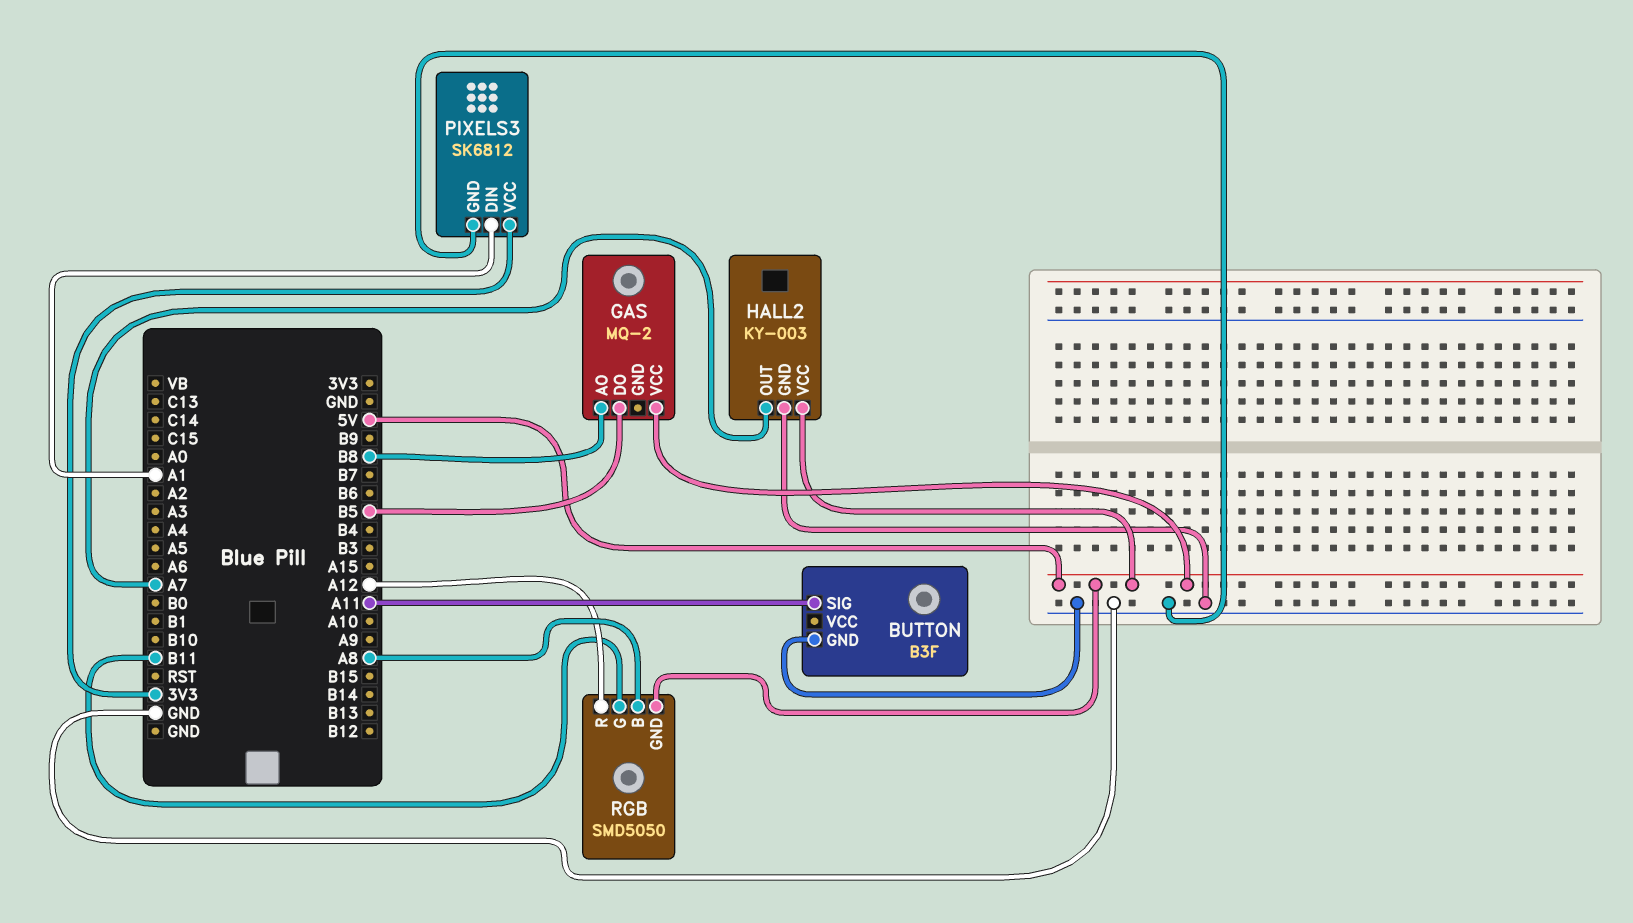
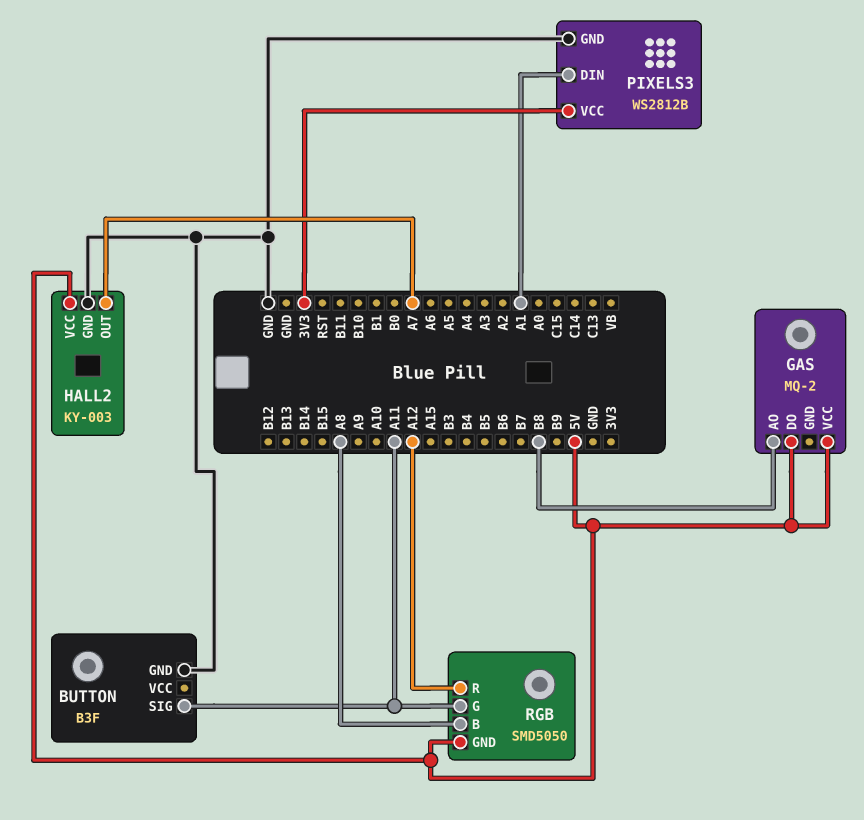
GAS pin DO: B5 -> 5V
PIXELS3: SK6812 -> WS2812B
RGB pin G: B11 -> A11

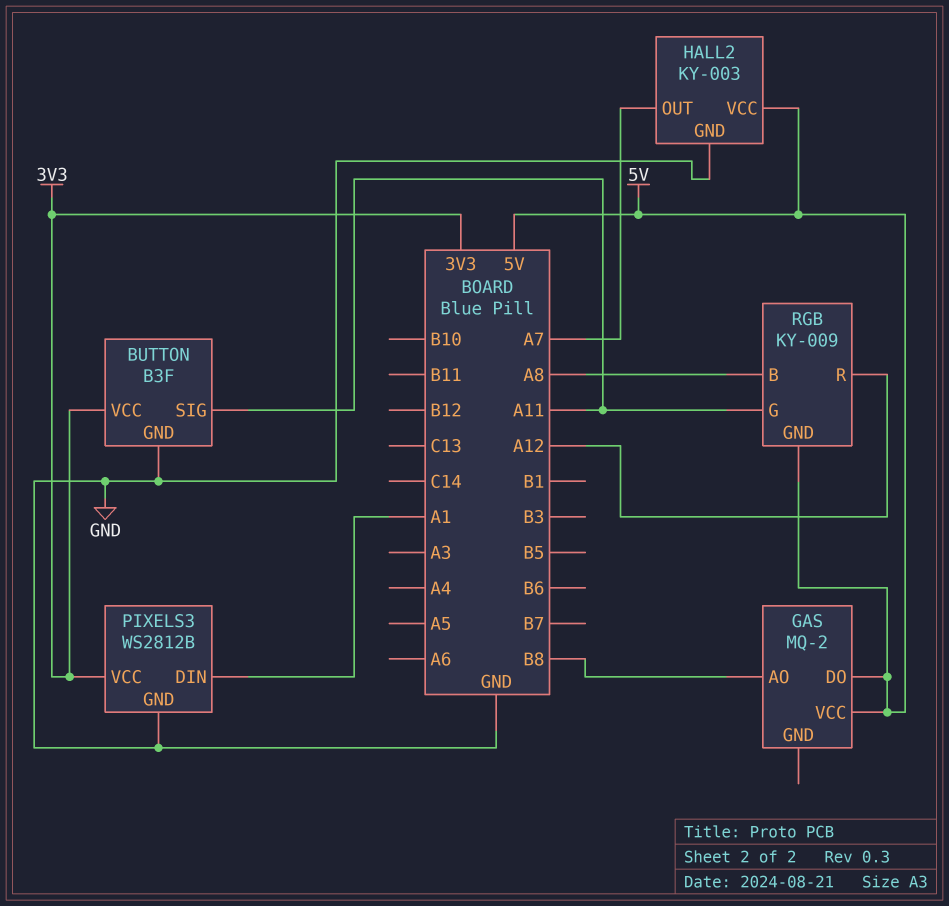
BUTTON pin VCC: none -> 3V3
RGB: SMD5050 -> KY-009

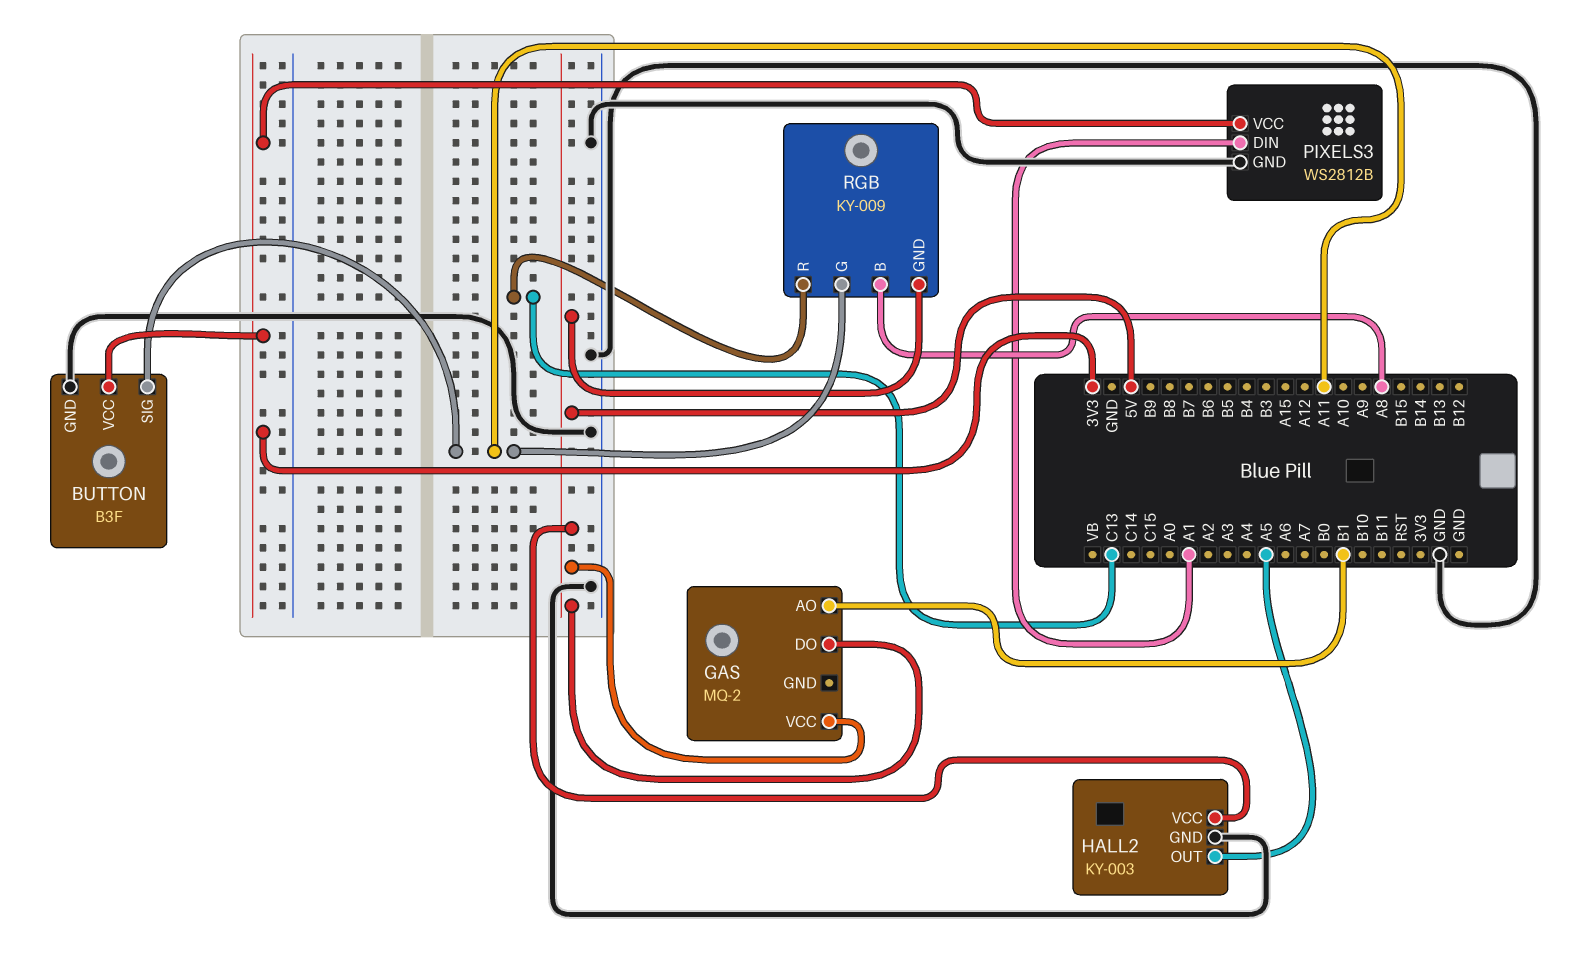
GAS pin AO: B8 -> B1
HALL2 pin OUT: A7 -> A5
RGB pin R: A12 -> C13

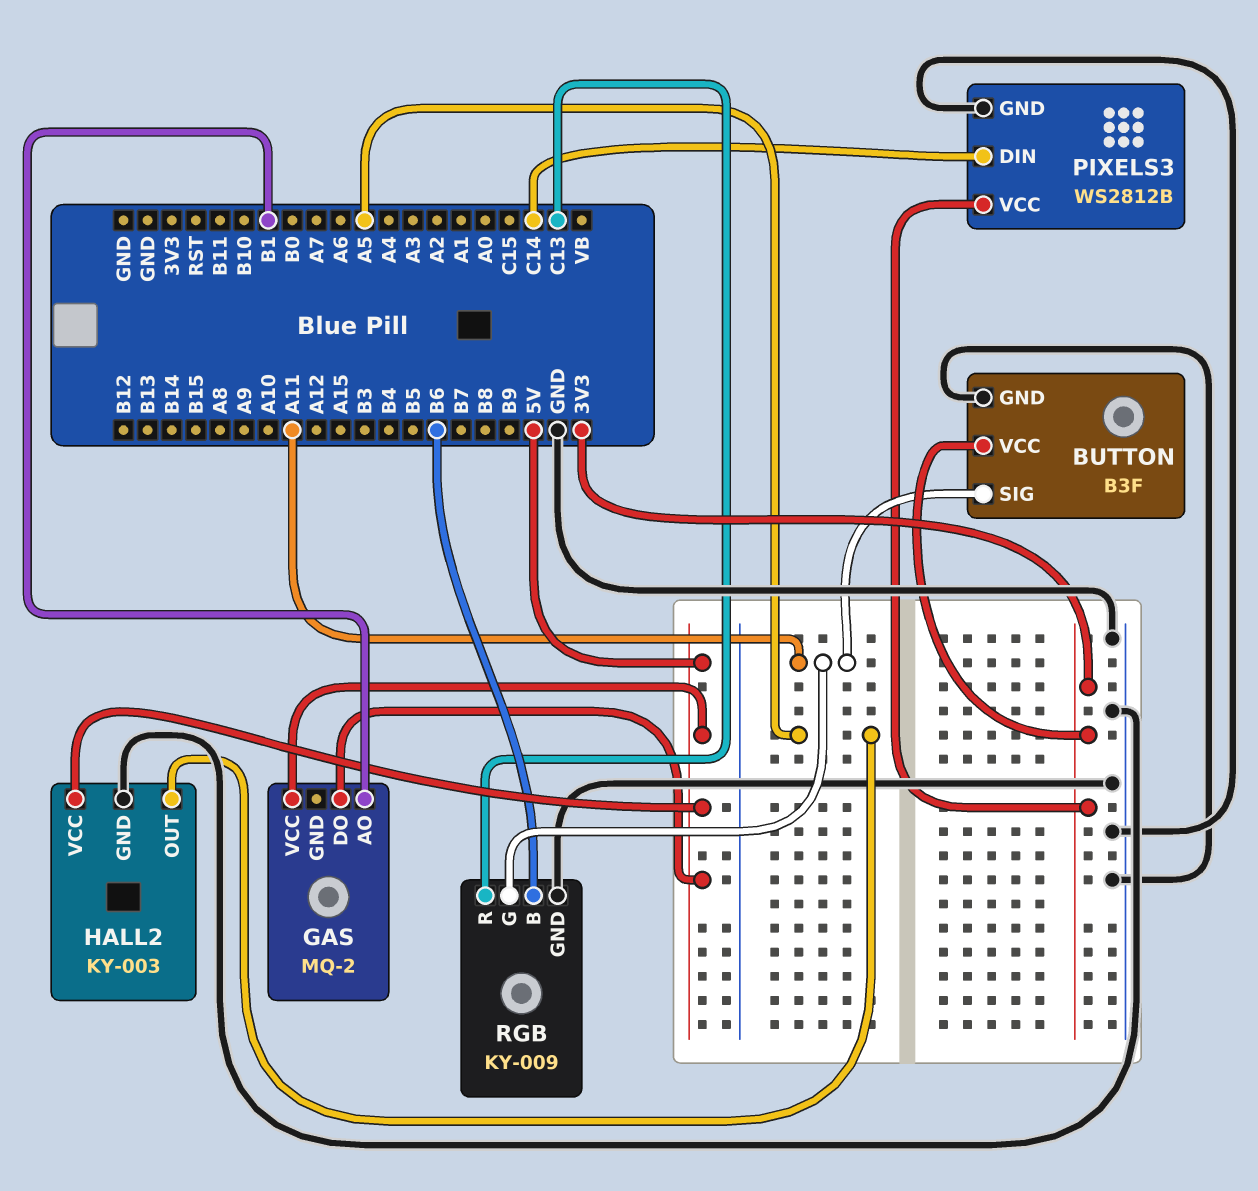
PIXELS3 pin DIN: A1 -> C14
RGB pin B: A8 -> B6
RGB pin GND: 5V -> GND

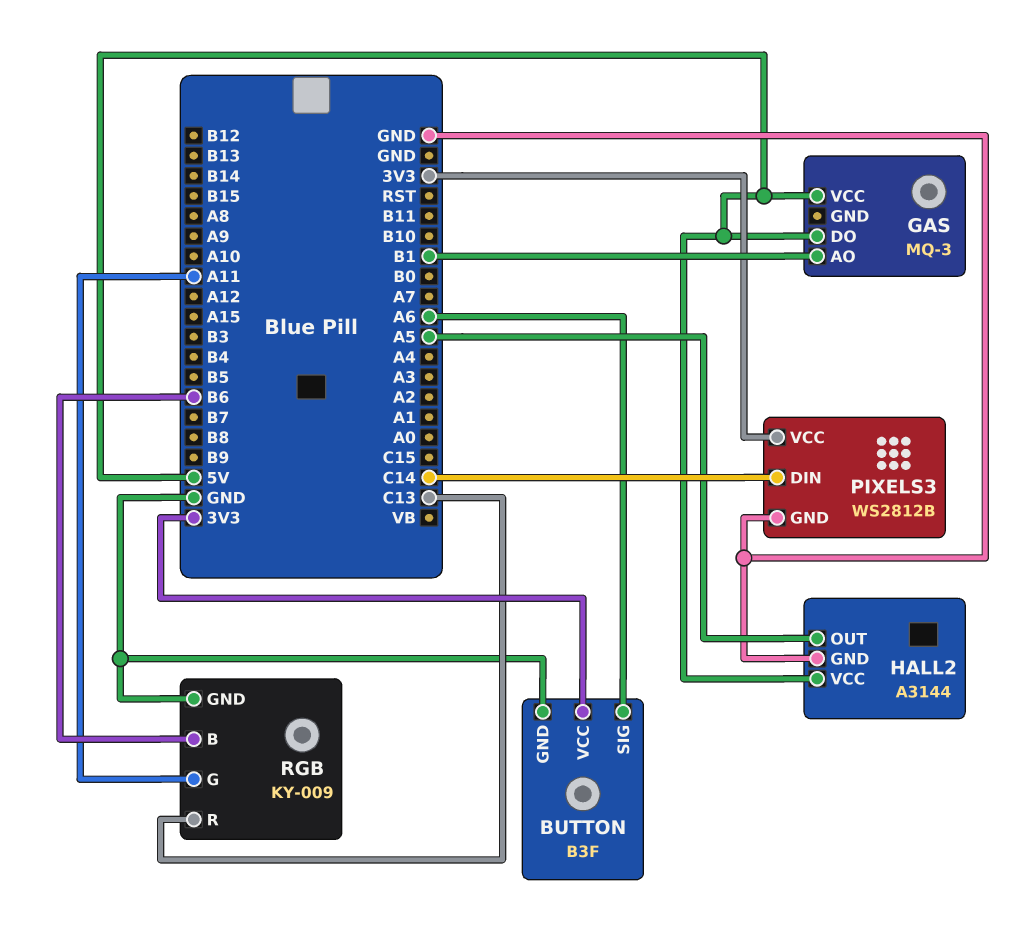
BUTTON pin SIG: A11 -> A6
GAS: MQ-2 -> MQ-3
HALL2: KY-003 -> A3144

